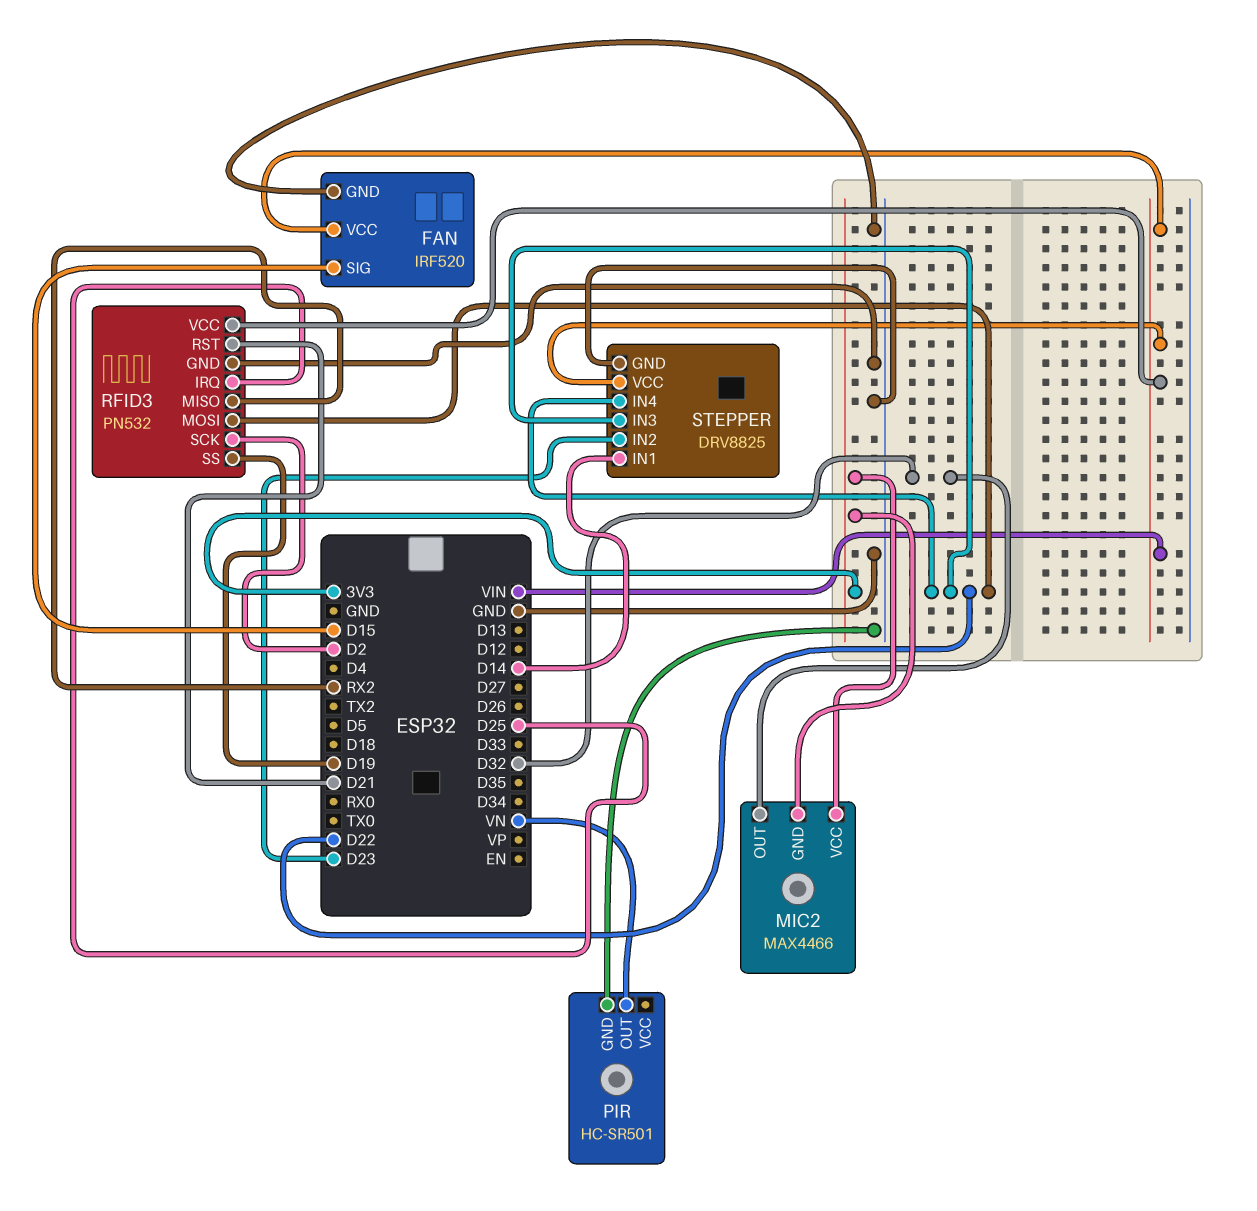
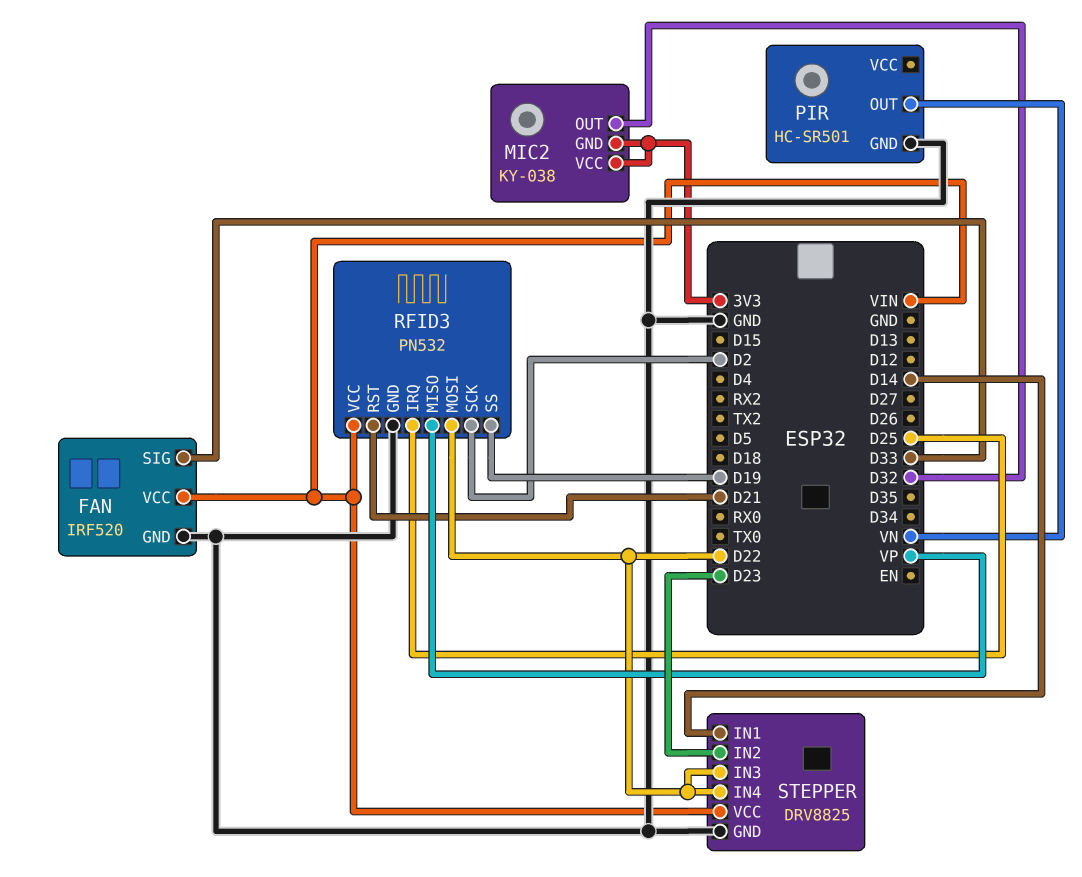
FAN pin SIG: D15 -> D33
MIC2: MAX4466 -> KY-038
RFID3 pin MISO: RX2 -> VP

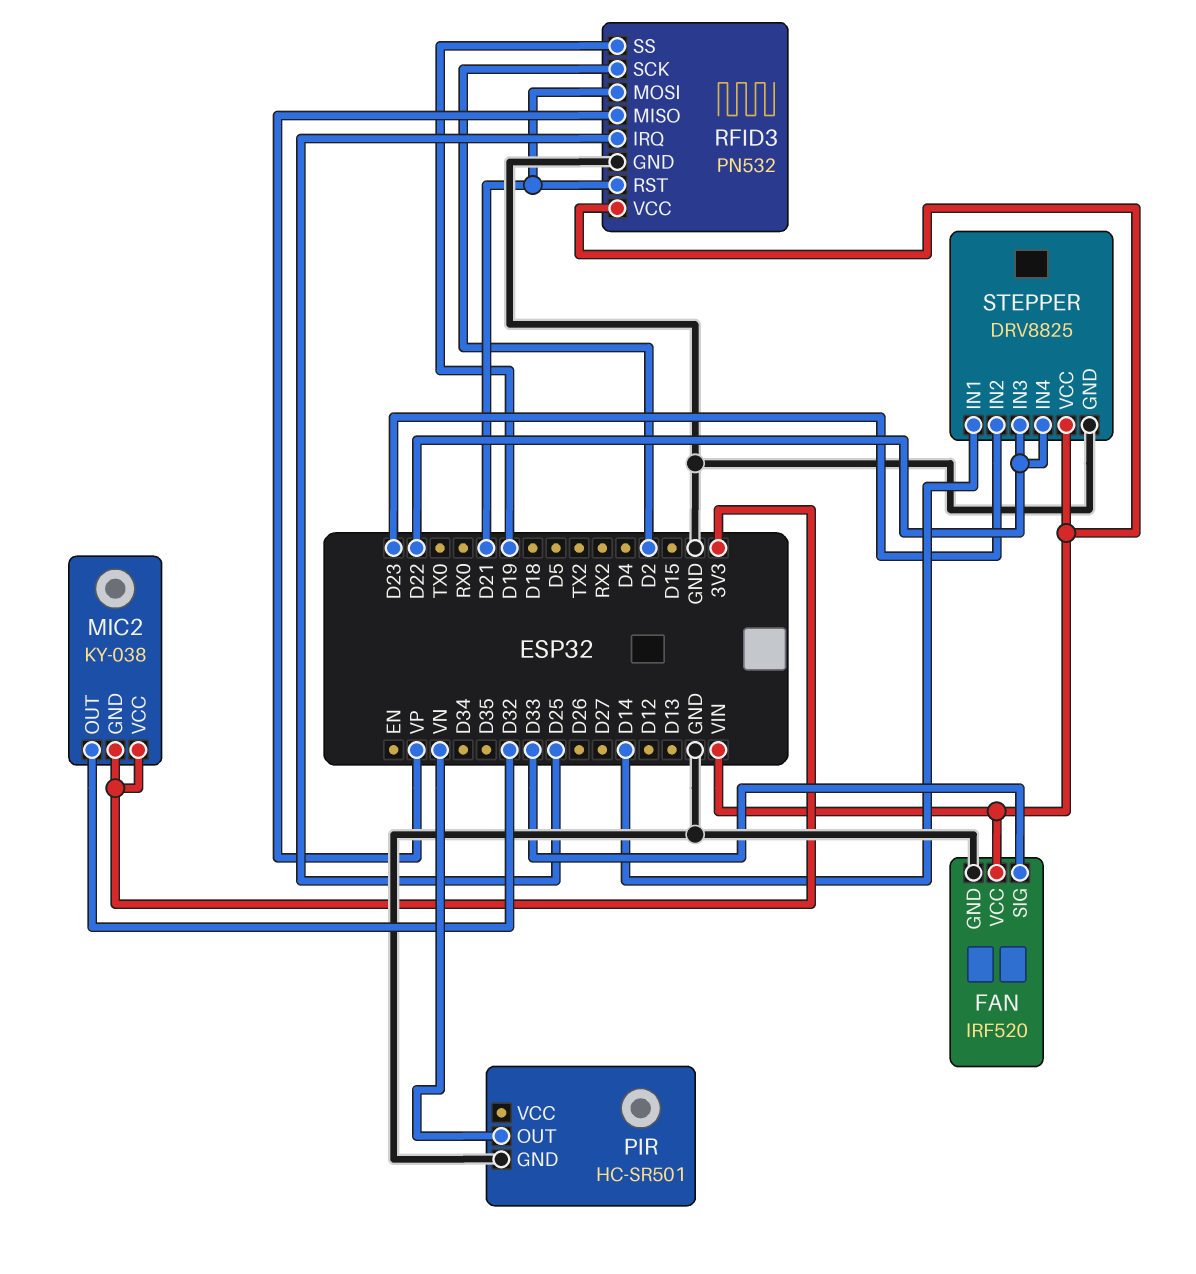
RFID3 pin MOSI: D22 -> D21

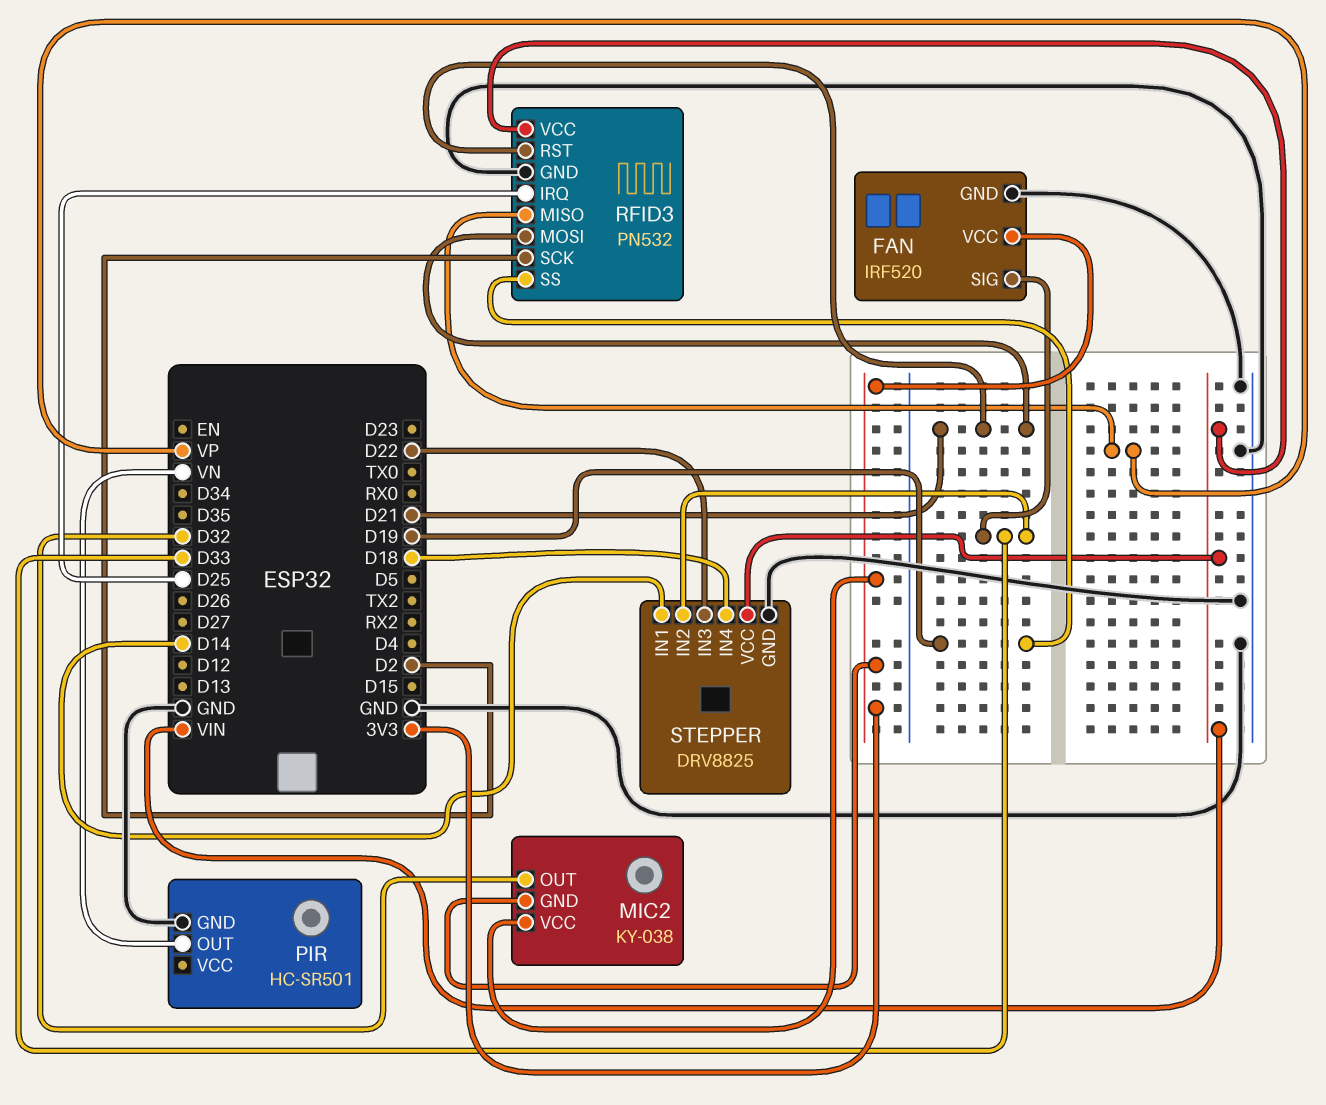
FAN pin VCC: VIN -> 3V3
STEPPER pin IN2: D23 -> D33
STEPPER pin IN4: D22 -> D18

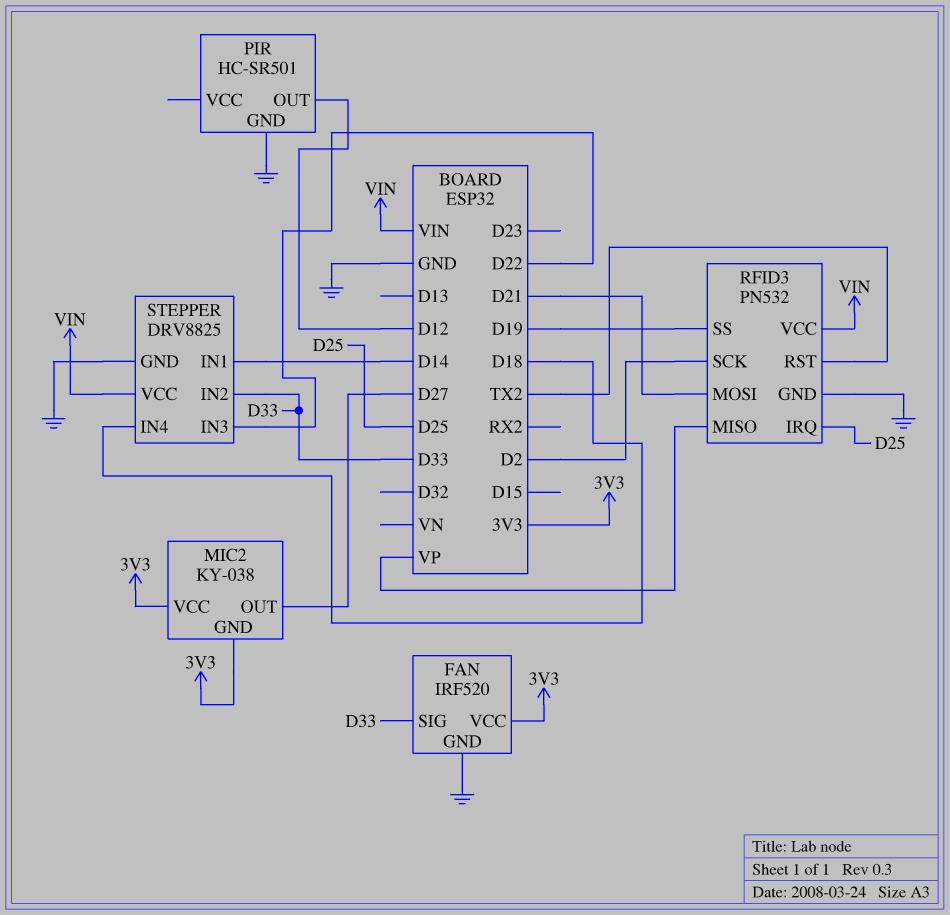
MIC2 pin OUT: D32 -> D27
PIR pin OUT: VN -> D12
RFID3 pin RST: D21 -> TX2

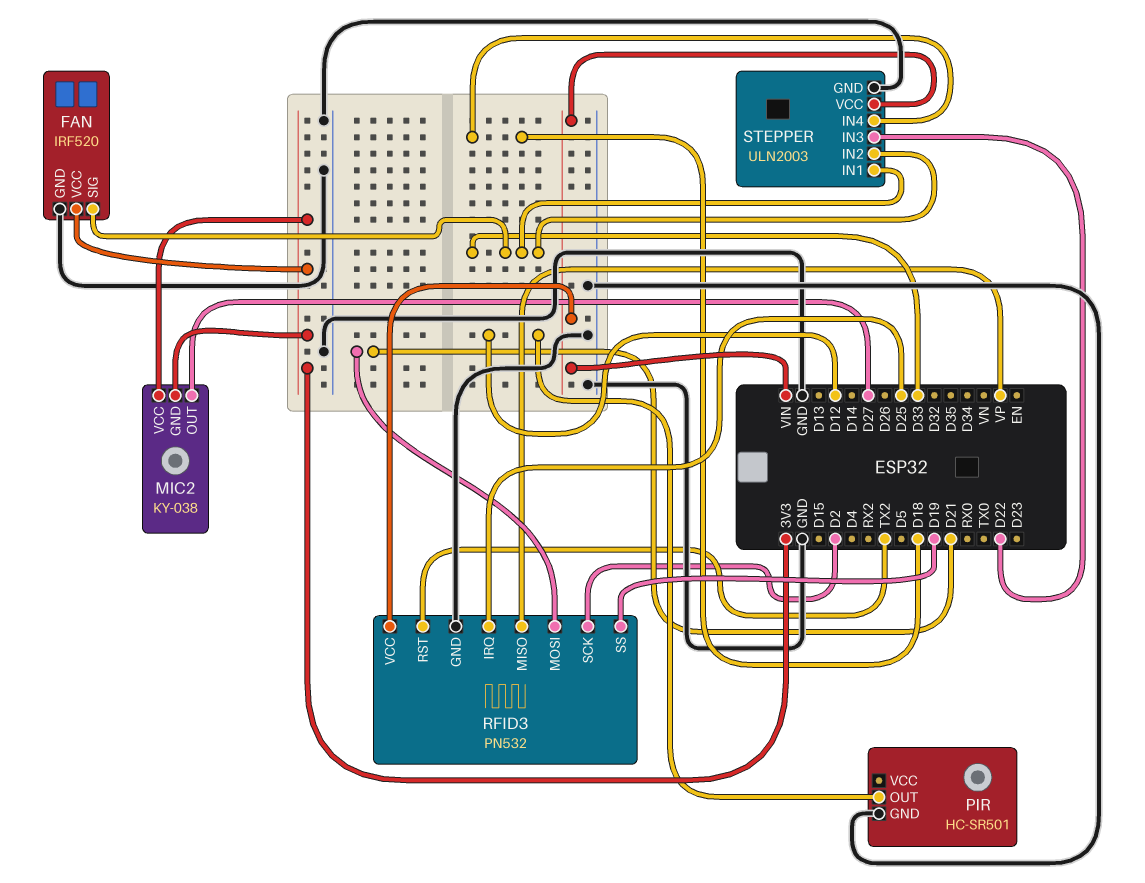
STEPPER: DRV8825 -> ULN2003
STEPPER pin IN1: D14 -> D33

